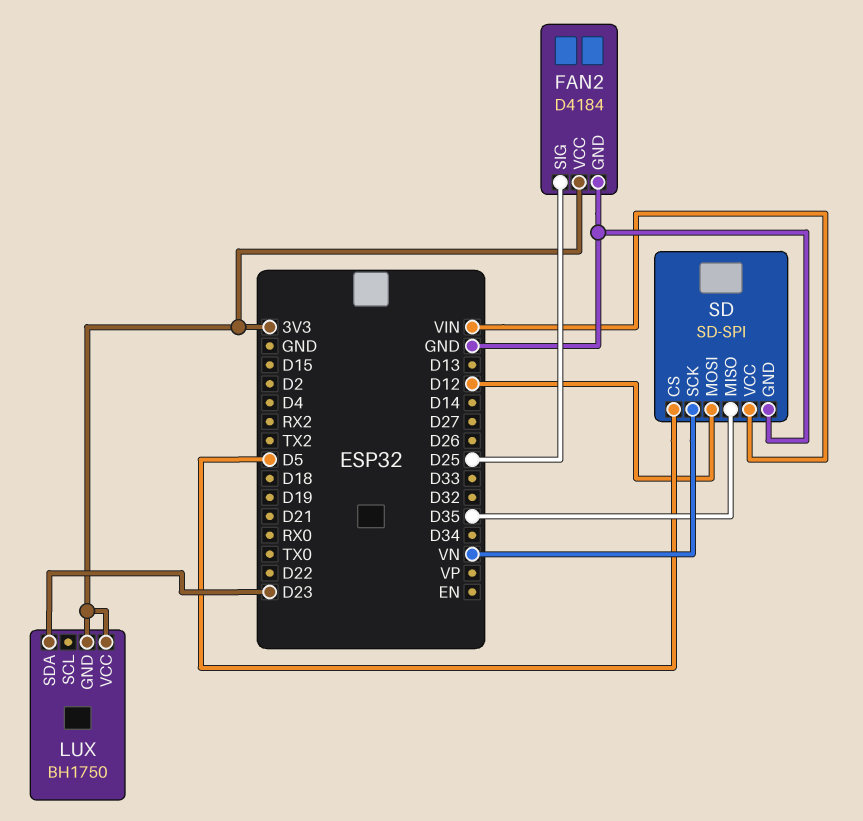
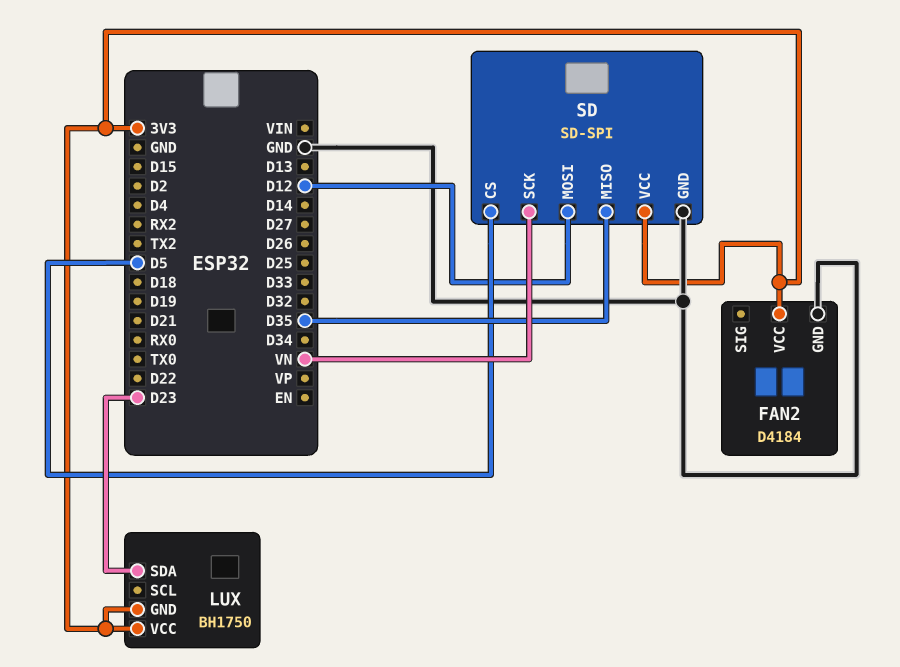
FAN2 pin SIG: D25 -> none
SD pin VCC: VIN -> 3V3

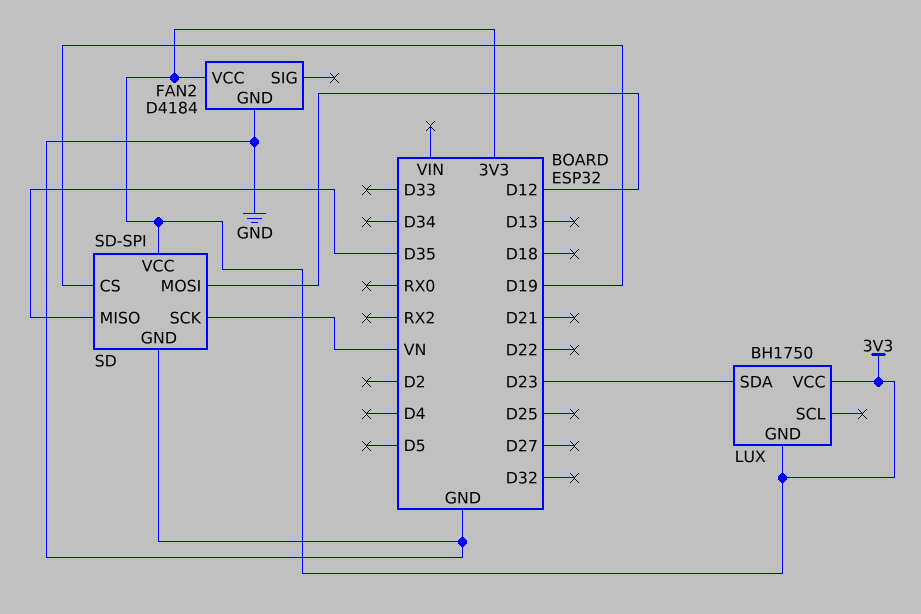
SD pin CS: D5 -> D19

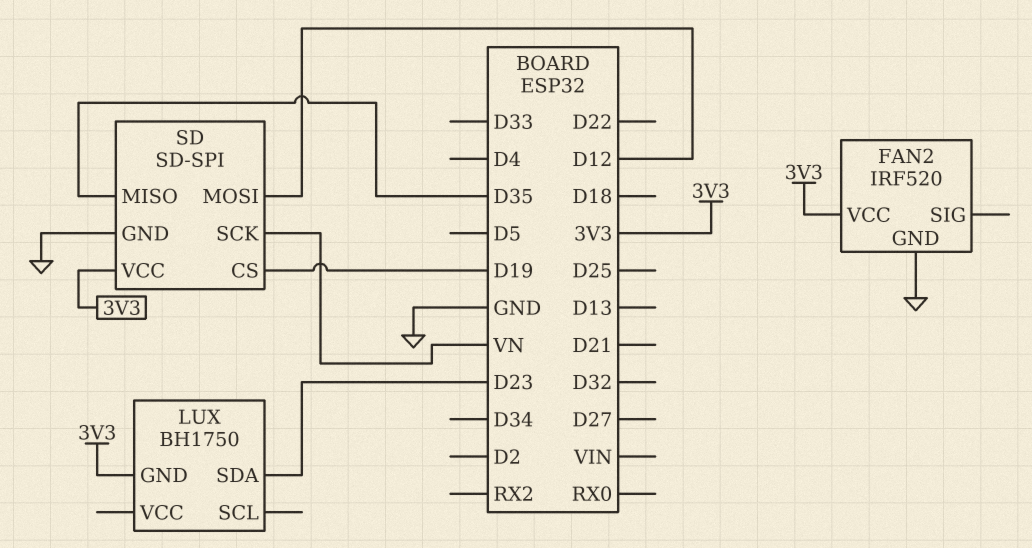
FAN2: D4184 -> IRF520
LUX pin VCC: 3V3 -> none

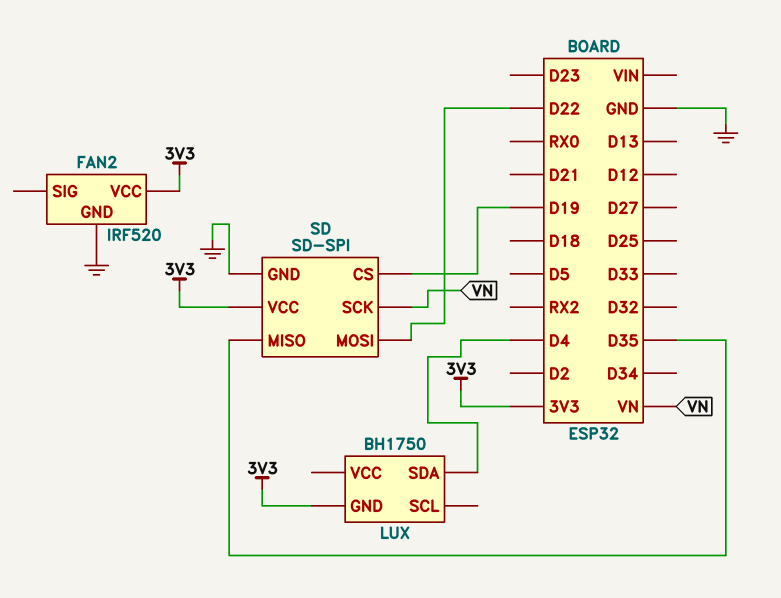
LUX pin SDA: D23 -> D4
SD pin MOSI: D12 -> D22

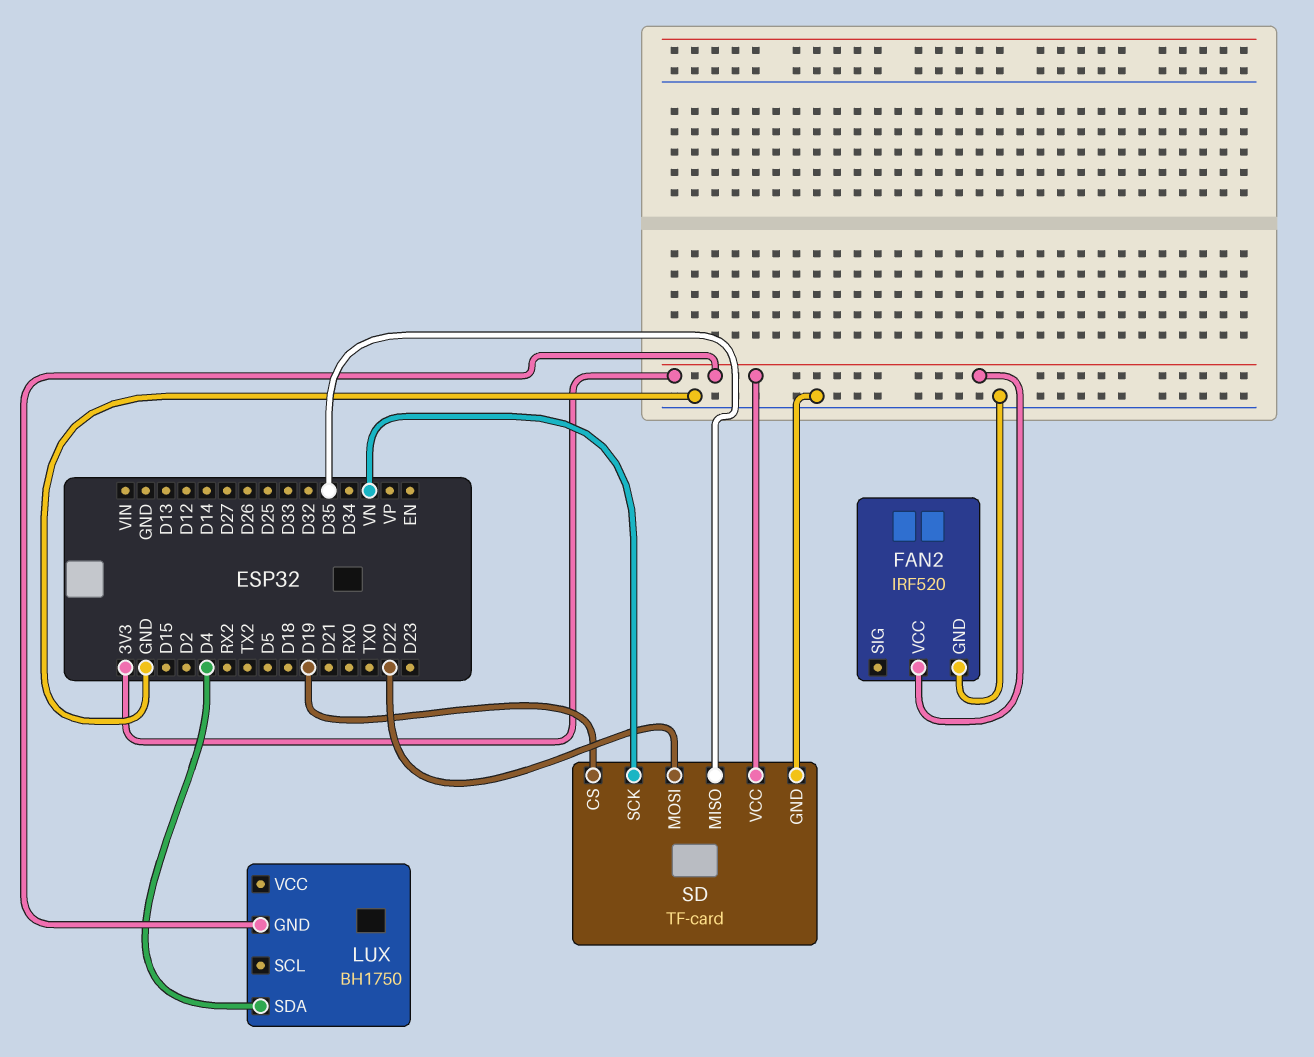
SD: SD-SPI -> TF-card

